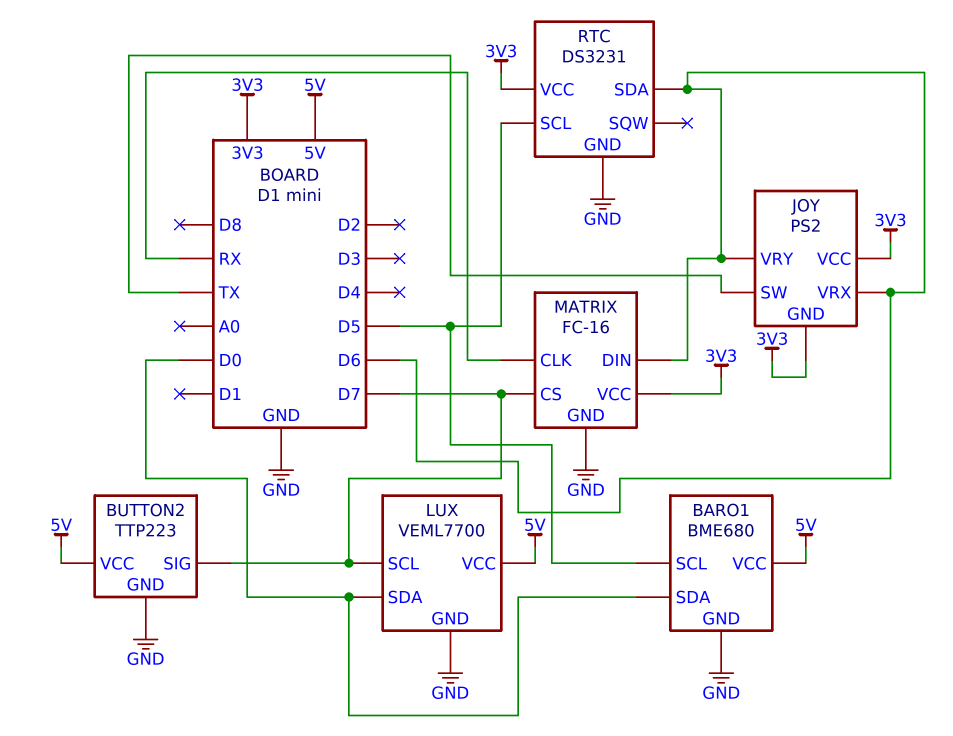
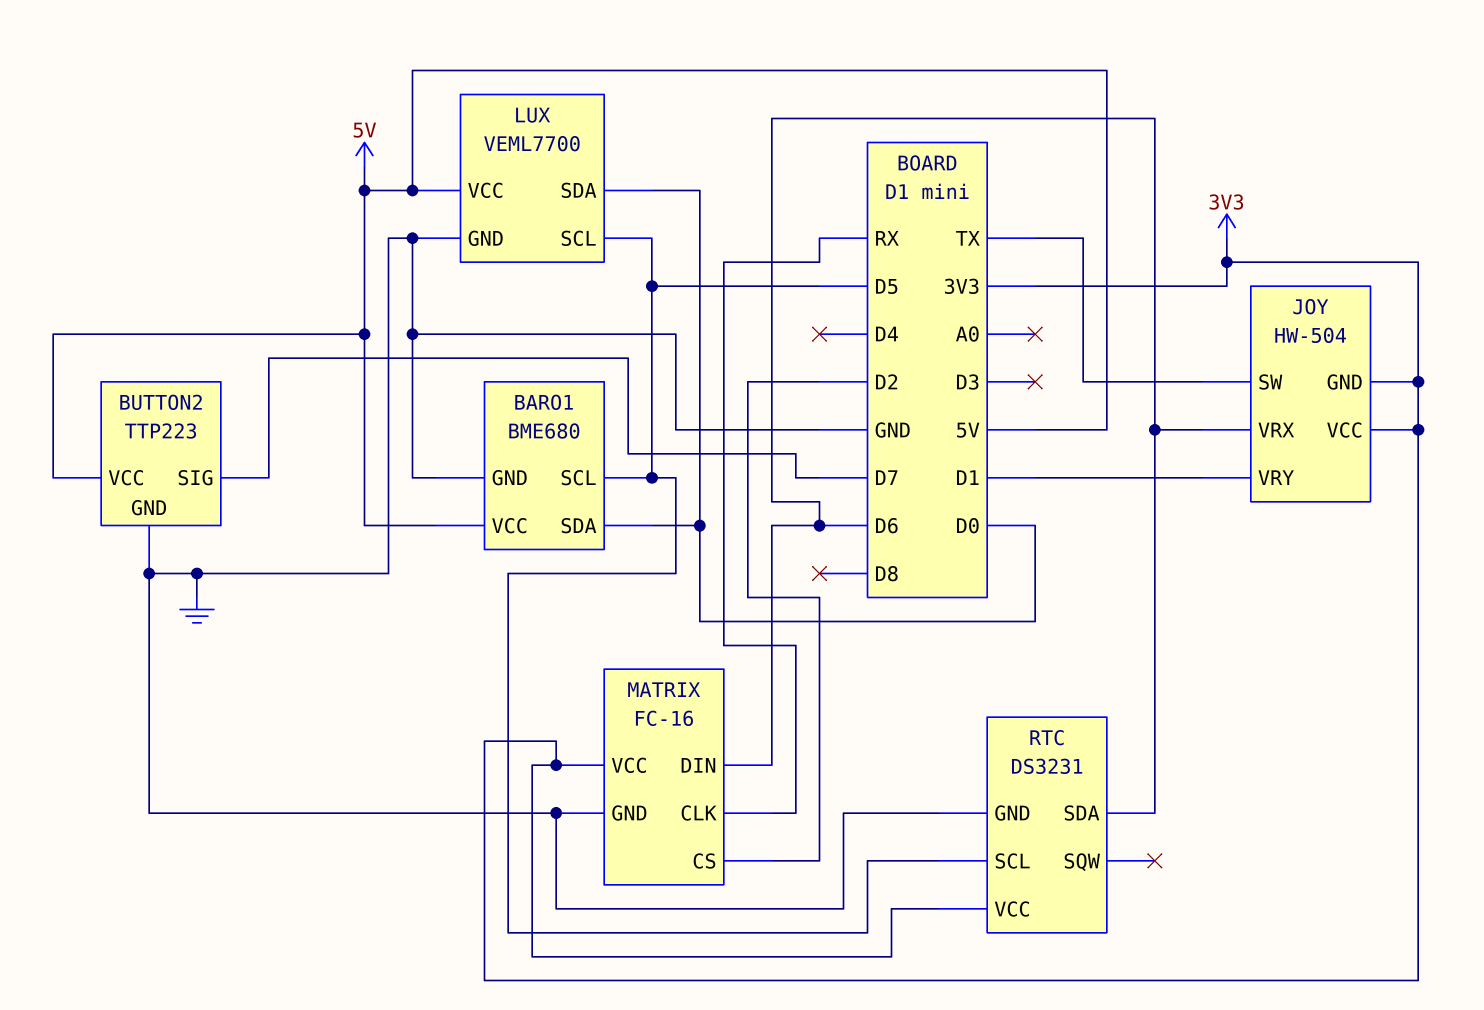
JOY: PS2 -> HW-504
JOY pin VRY: D6 -> D1
LUX pin SCL: D7 -> D5
MATRIX pin CS: D7 -> D2

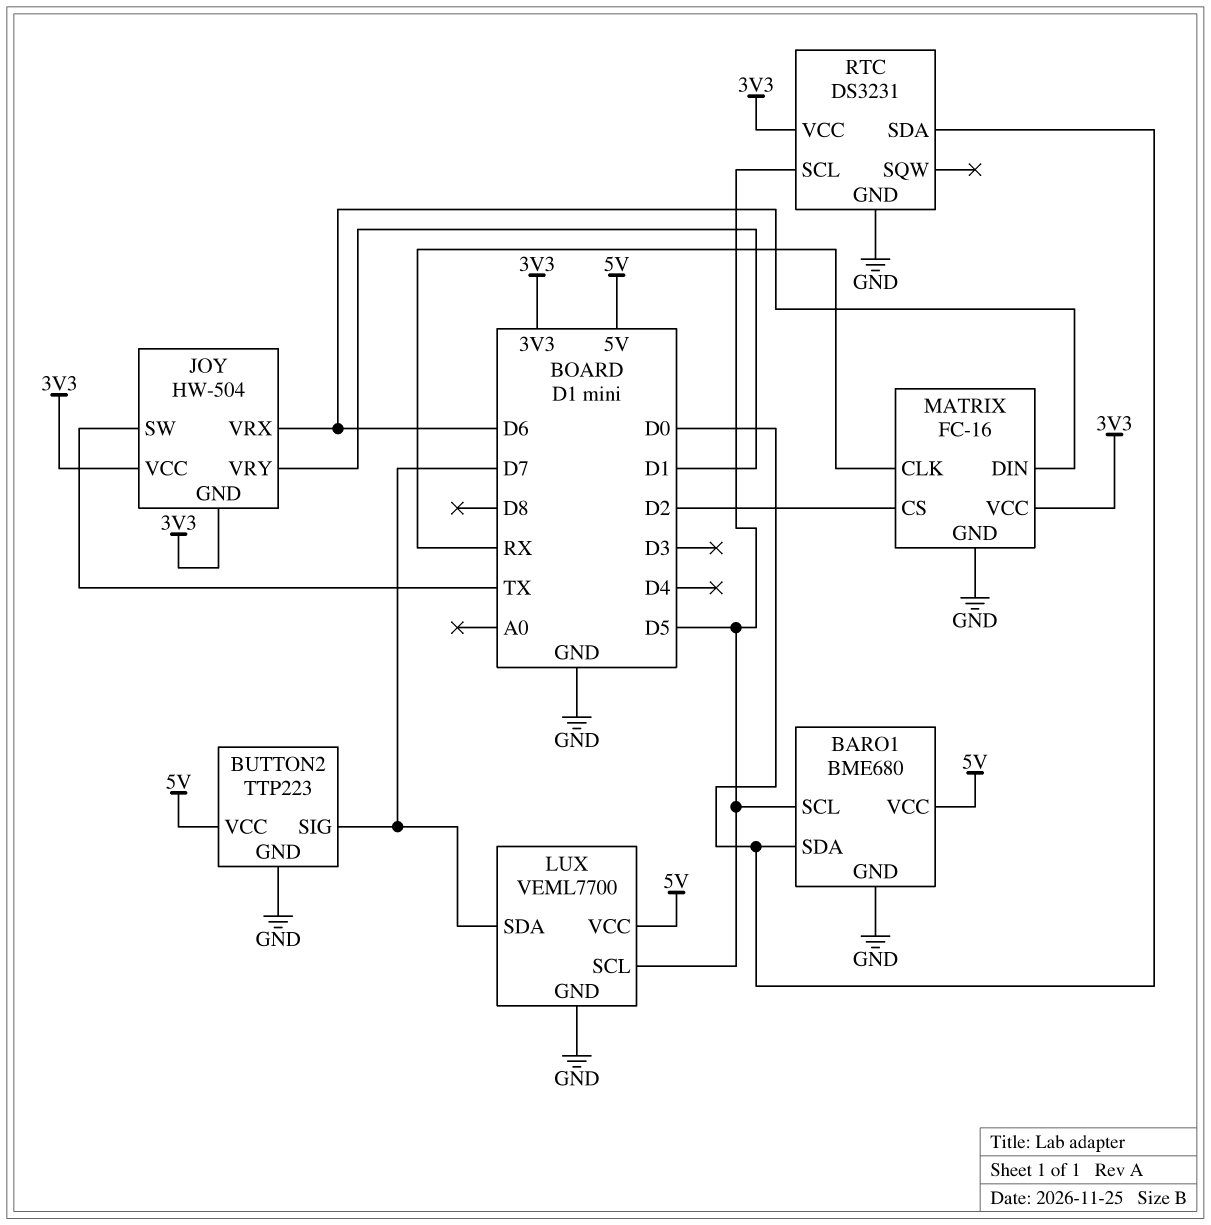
LUX pin SDA: D0 -> D7
RTC pin SDA: D6 -> D0

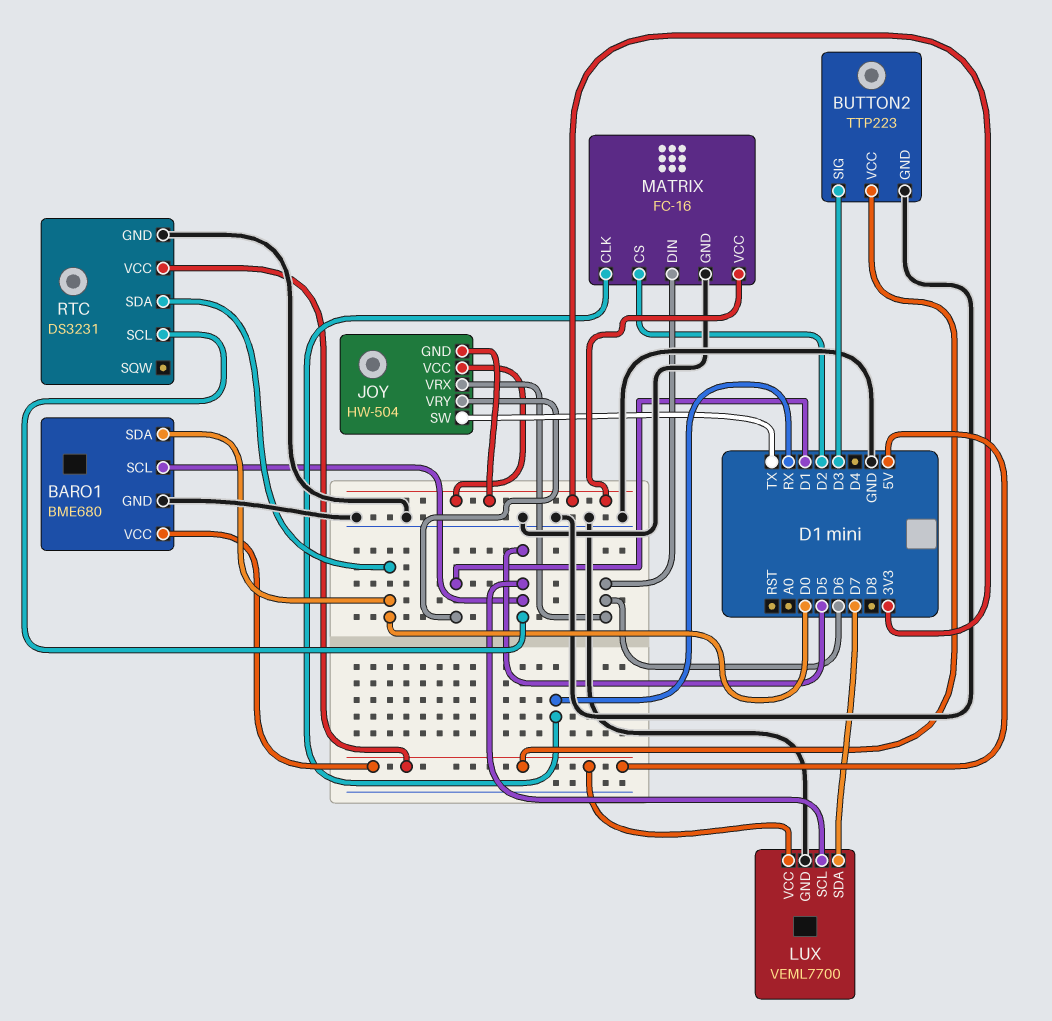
BUTTON2 pin SIG: D7 -> D3
RTC pin VCC: 3V3 -> 5V

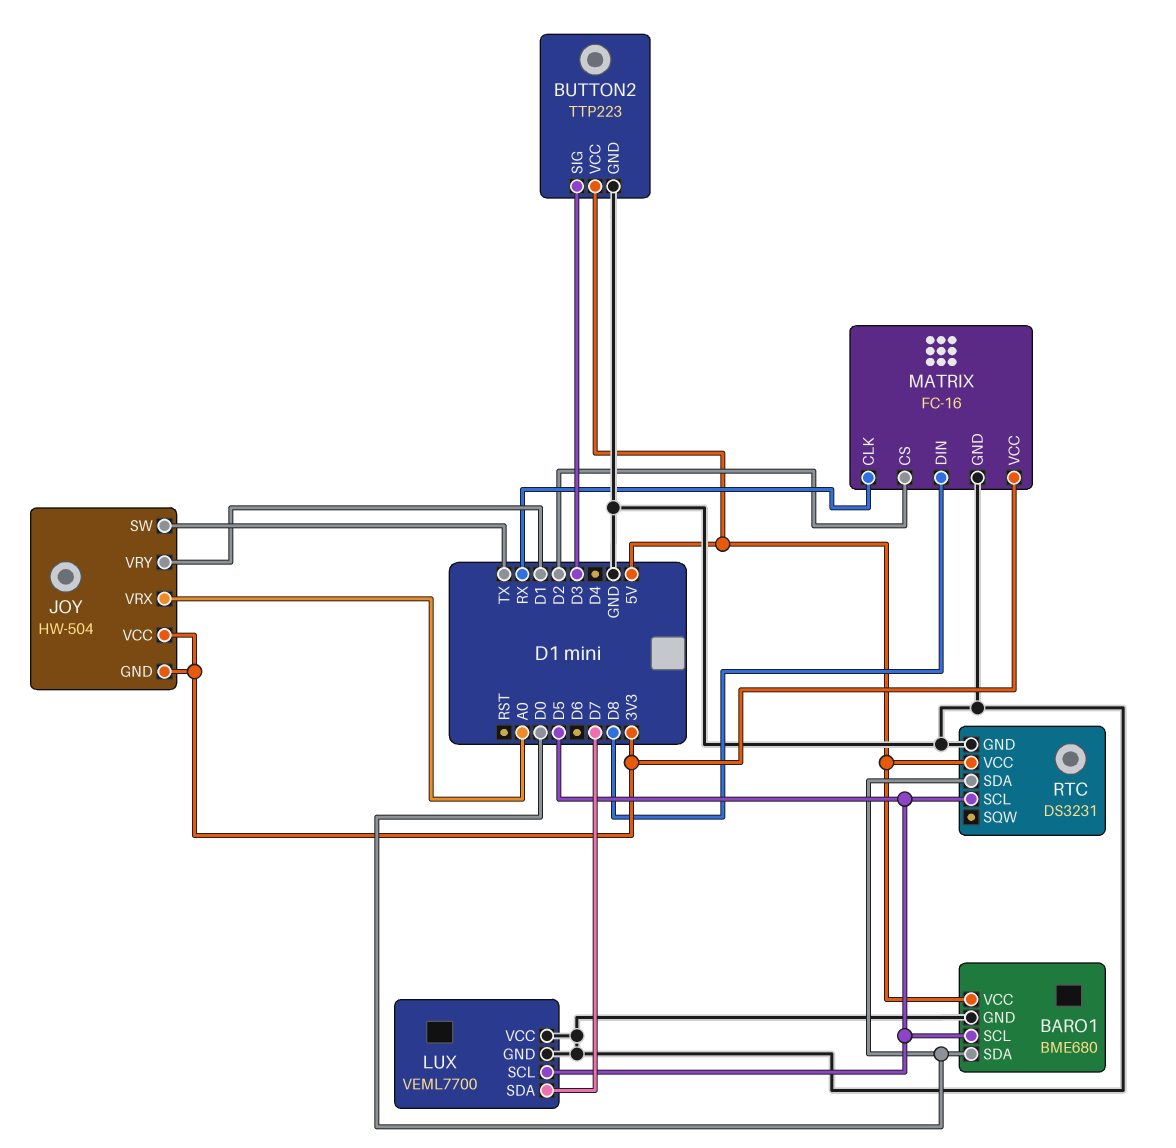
JOY pin VRX: D6 -> A0
LUX pin VCC: 5V -> GND
MATRIX pin DIN: D6 -> D8

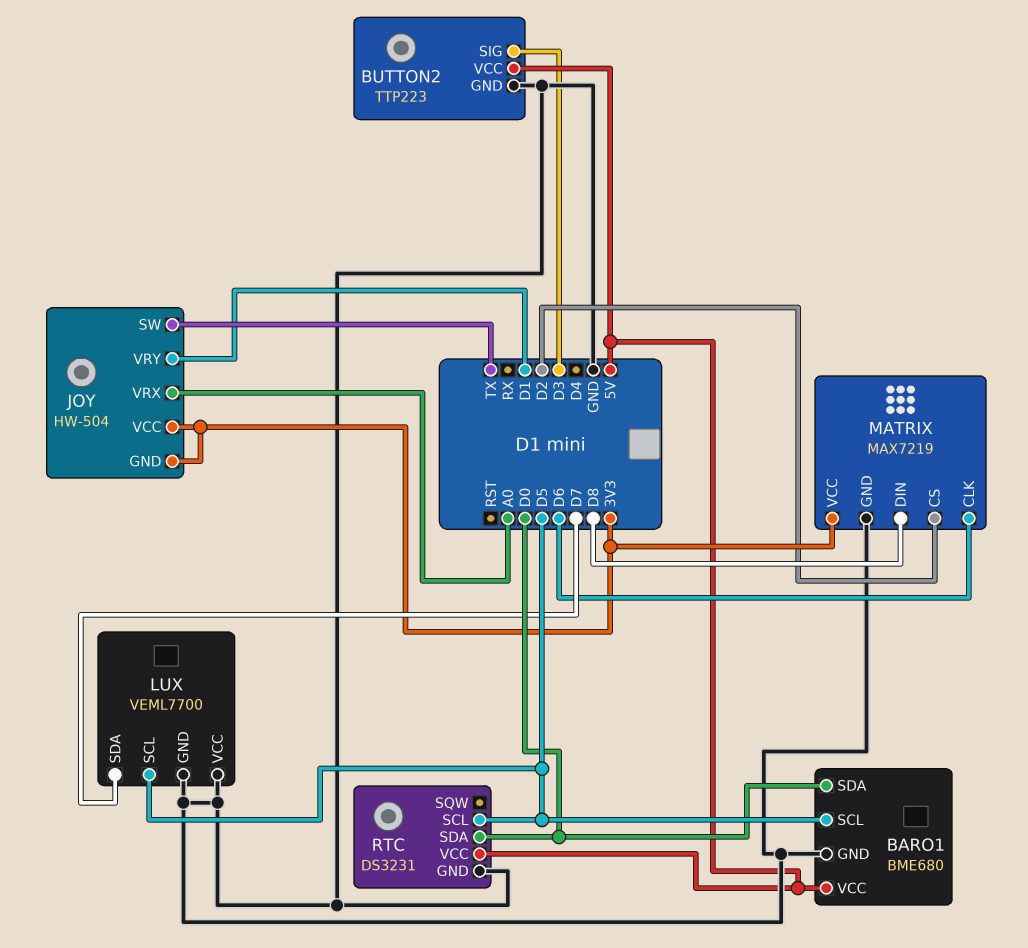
MATRIX: FC-16 -> MAX7219
MATRIX pin CLK: RX -> D6

